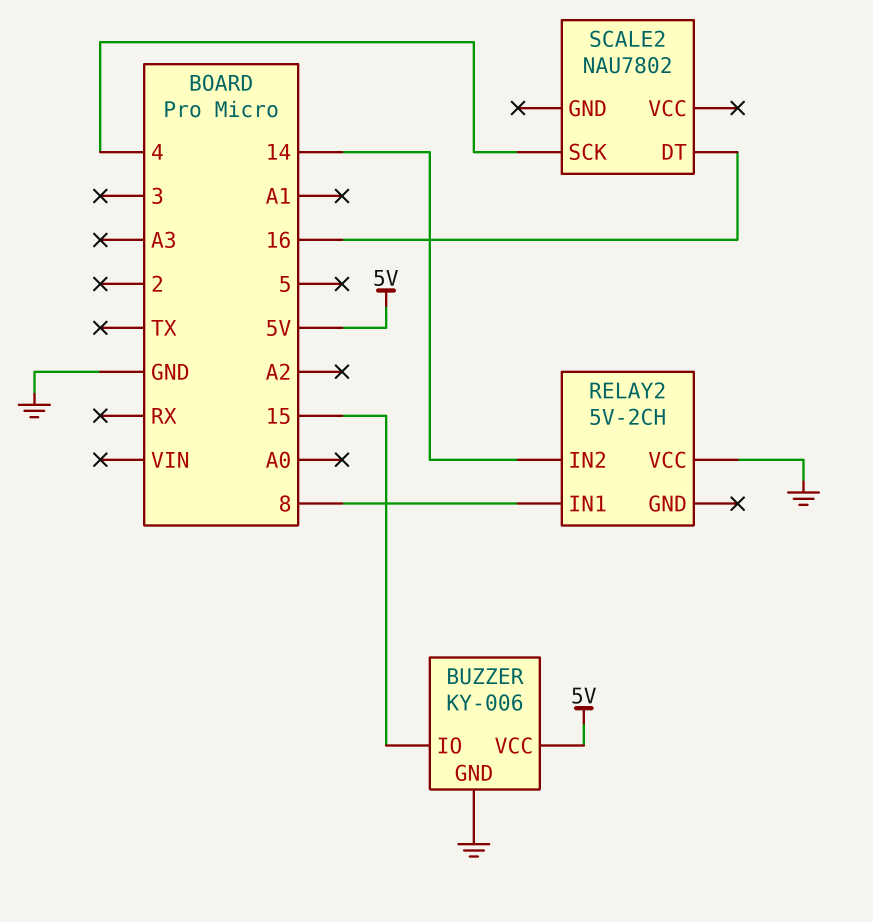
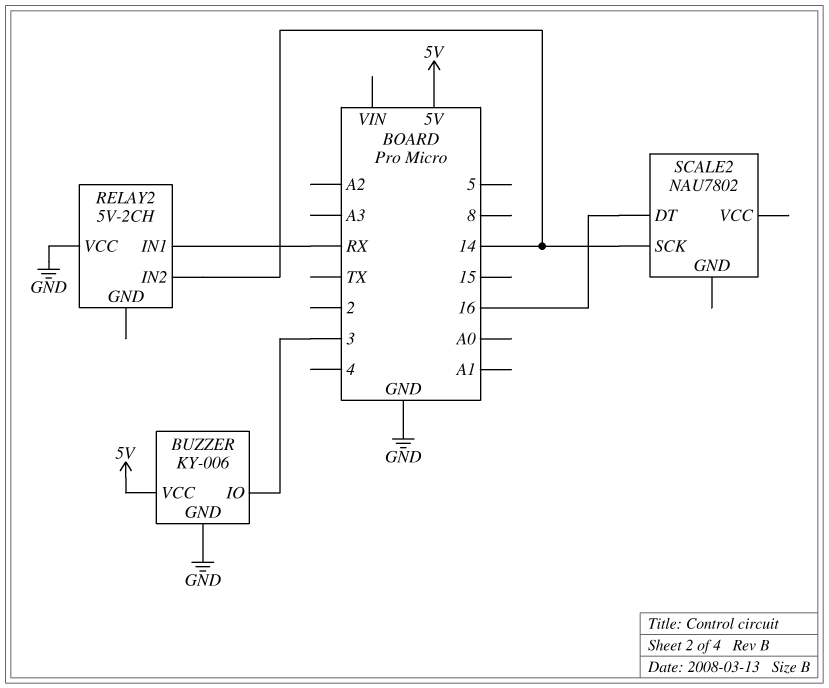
BUZZER pin IO: 15 -> 3
RELAY2 pin IN1: 8 -> RX
SCALE2 pin SCK: 4 -> 14

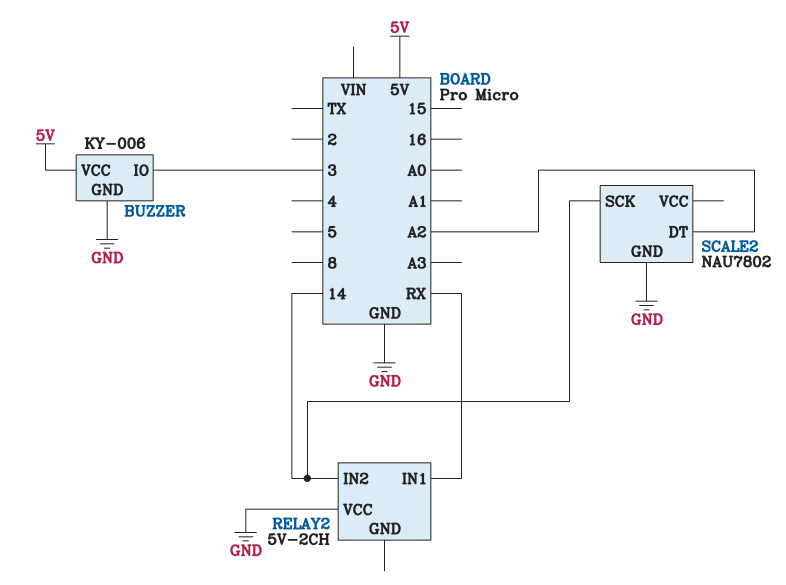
SCALE2 pin DT: 16 -> A2
SCALE2 pin GND: none -> GND

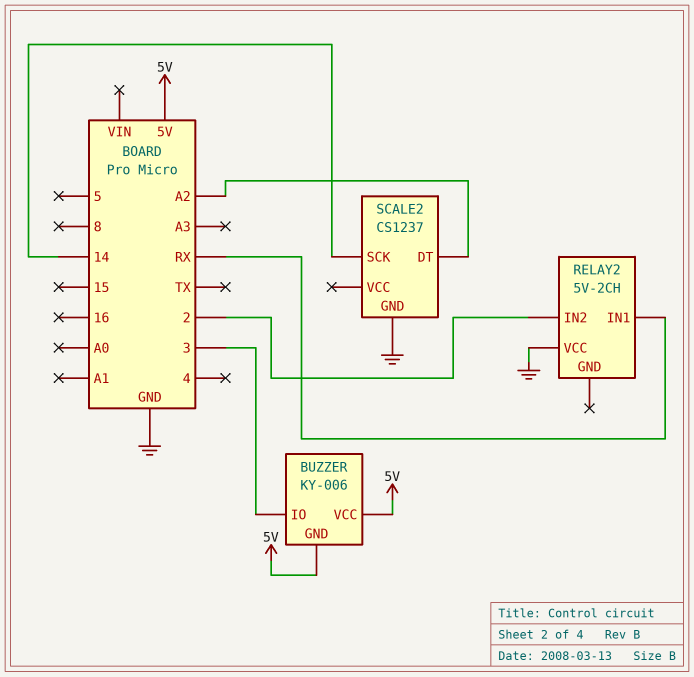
BUZZER pin GND: GND -> 5V
RELAY2 pin IN2: 14 -> 2
SCALE2: NAU7802 -> CS1237

